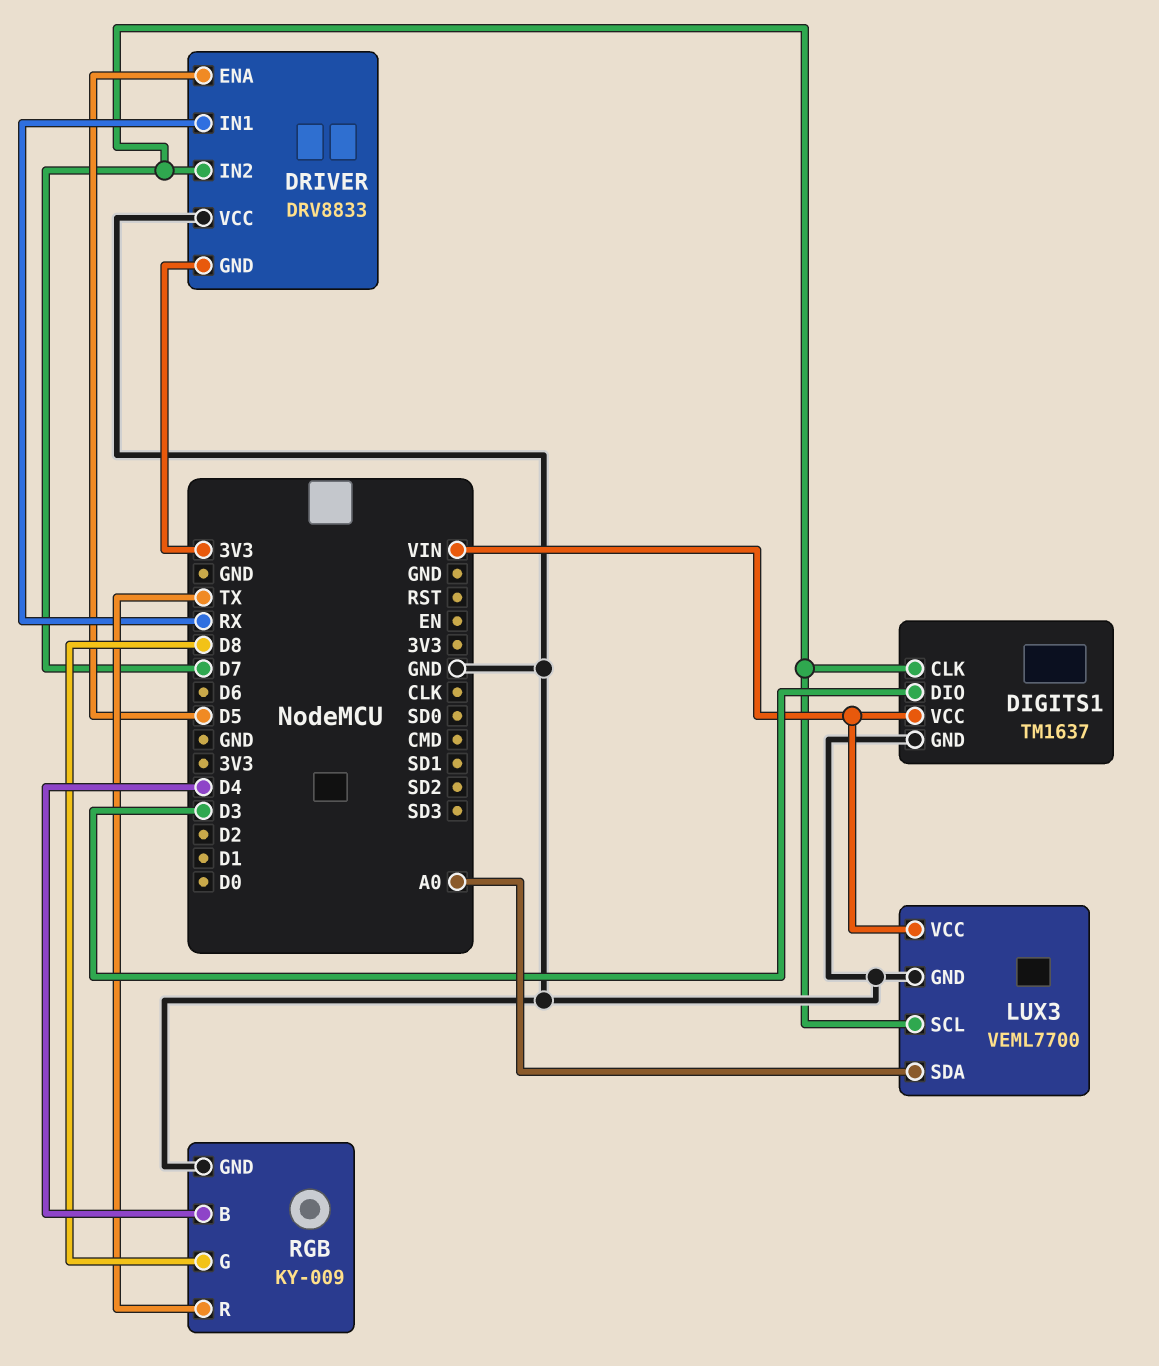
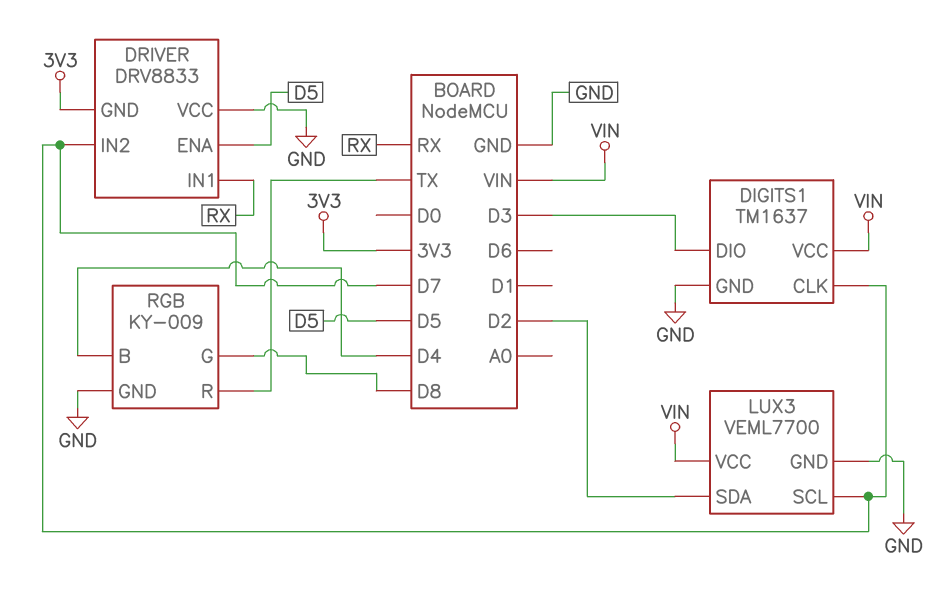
LUX3 pin SDA: A0 -> D2

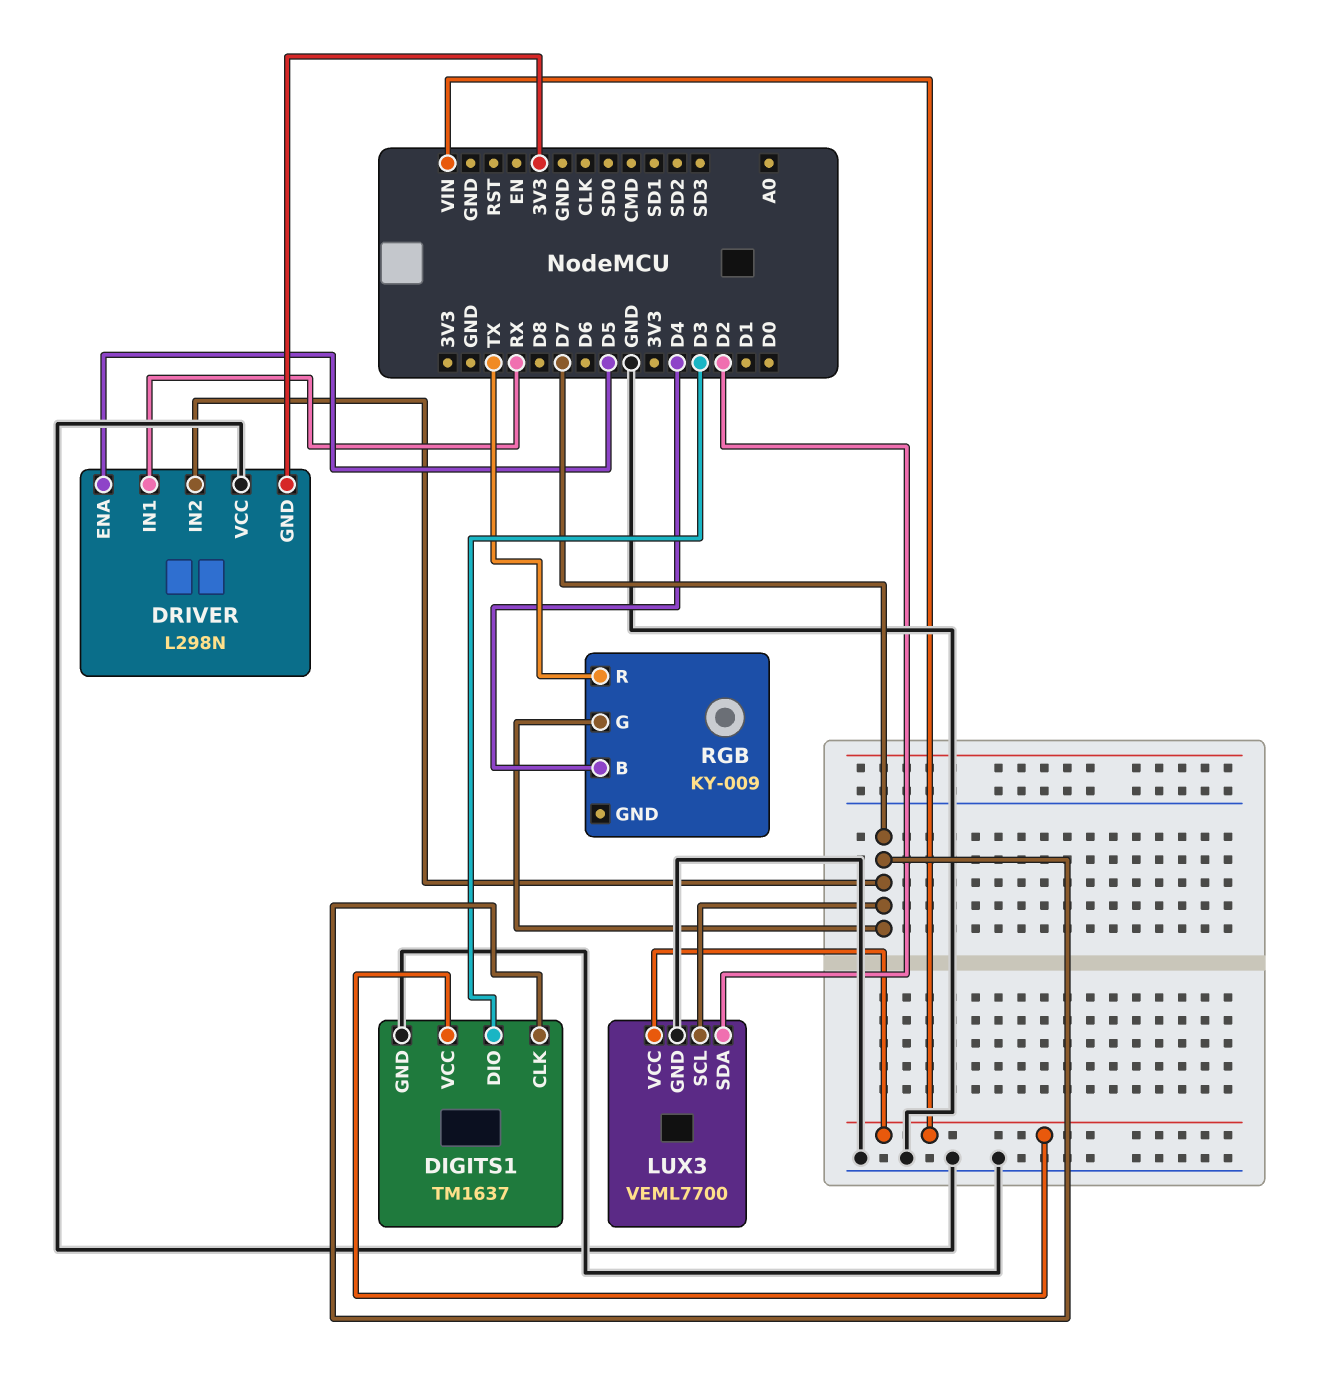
DRIVER: DRV8833 -> L298N
RGB pin G: D8 -> D7
RGB pin GND: GND -> none

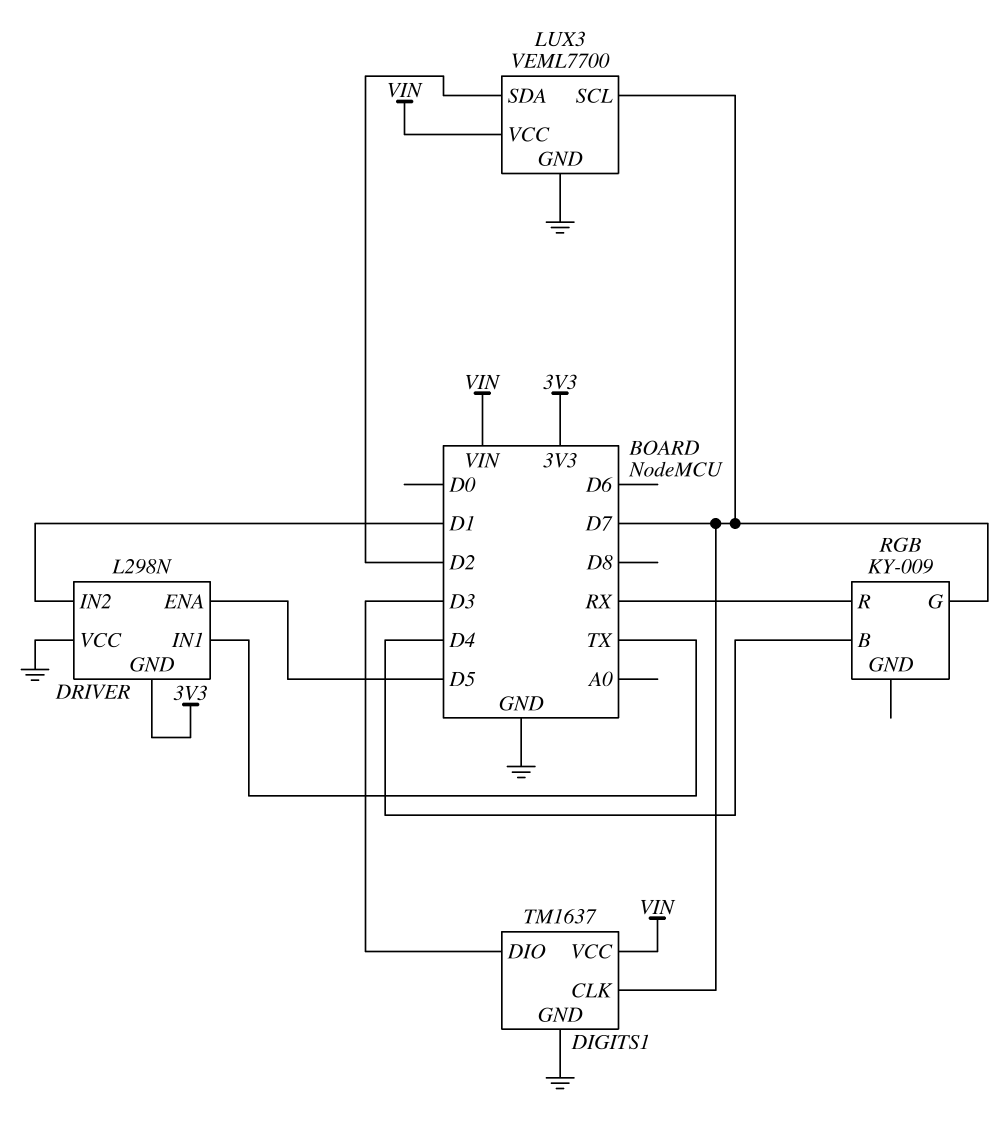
DRIVER pin IN1: RX -> TX
DRIVER pin IN2: D7 -> D1
RGB pin R: TX -> RX

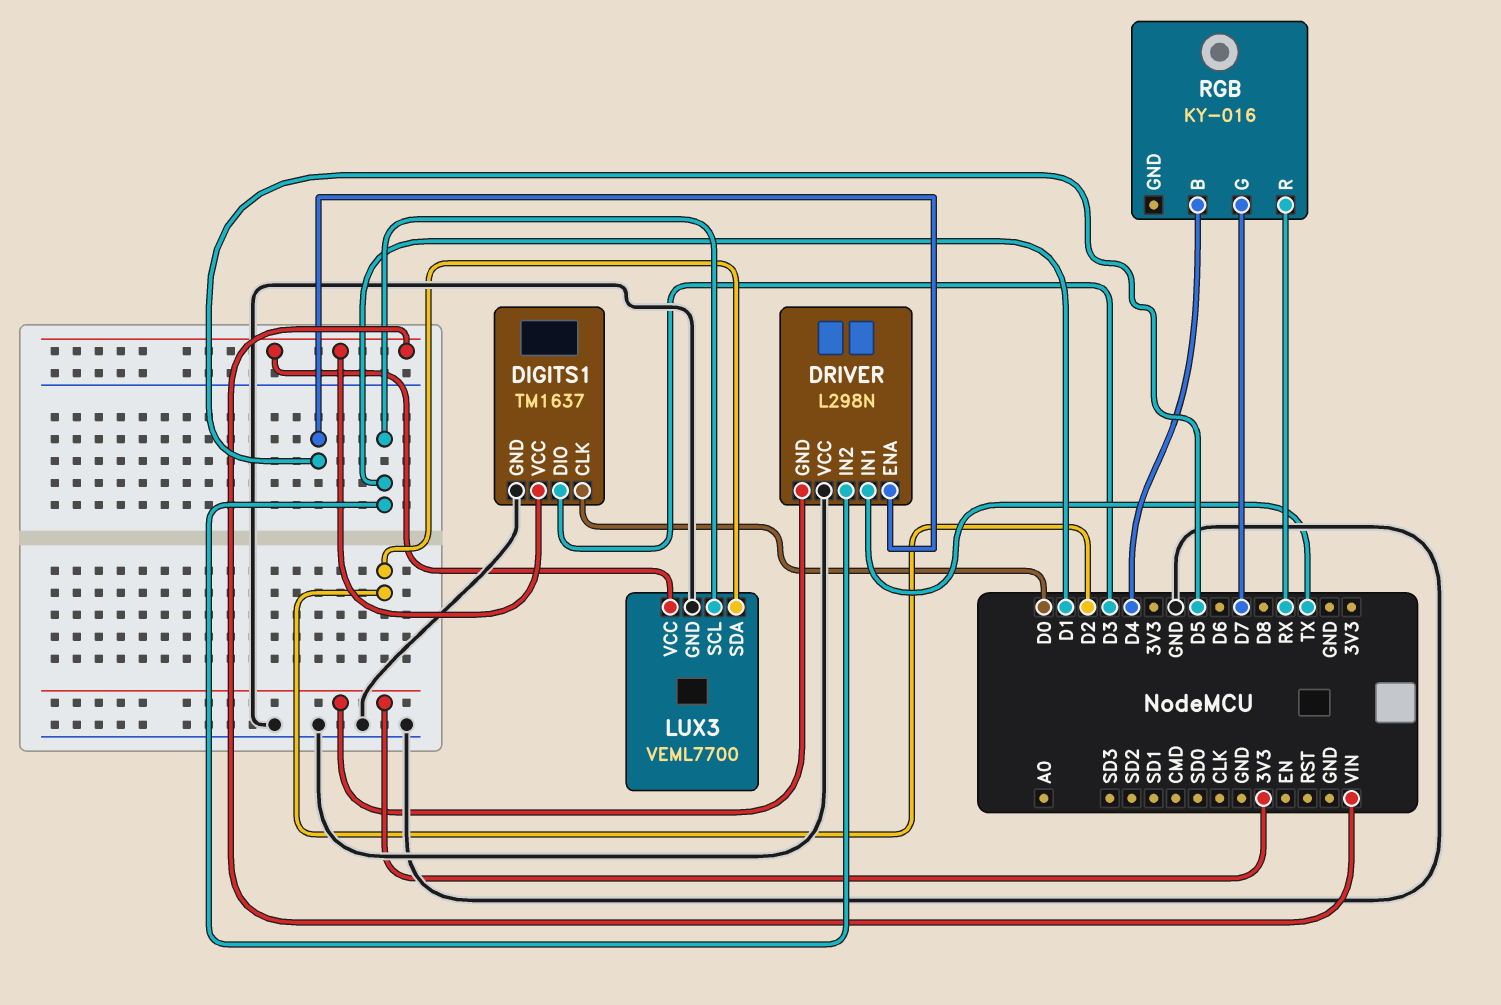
DIGITS1 pin CLK: D7 -> D0
LUX3 pin SCL: D7 -> D1
RGB: KY-009 -> KY-016

